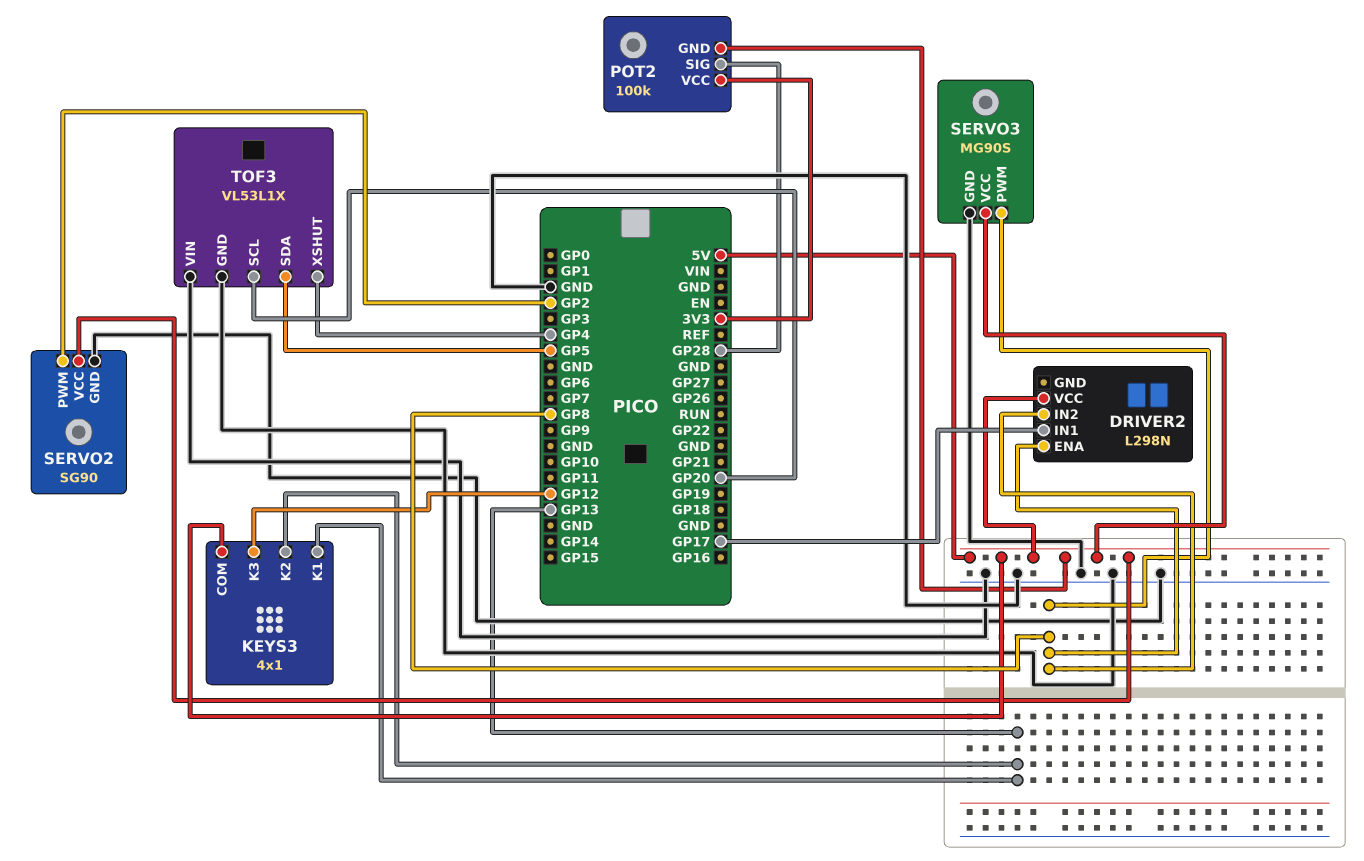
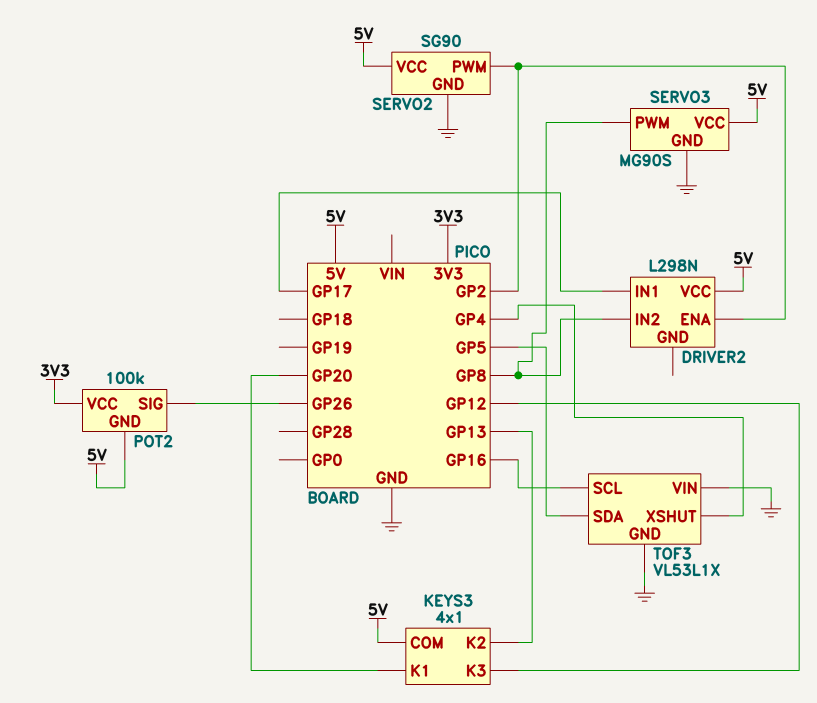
DRIVER2 pin ENA: GP8 -> GP2
KEYS3 pin K1: GP13 -> GP20
POT2 pin SIG: GP28 -> GP26
TOF3 pin SCL: GP20 -> GP16

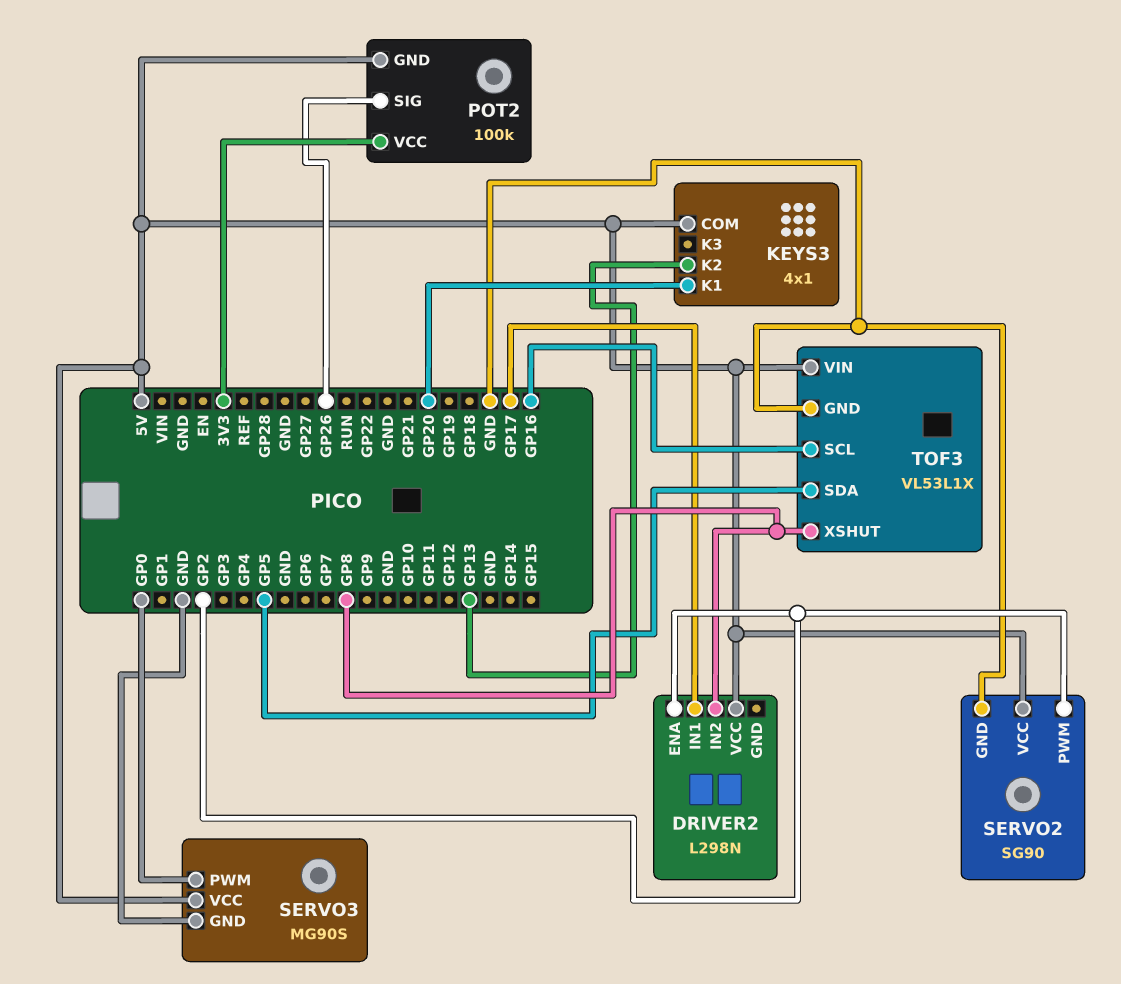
KEYS3 pin K3: GP12 -> none
SERVO3 pin PWM: GP8 -> GP0
TOF3 pin VIN: GND -> 5V
TOF3 pin XSHUT: GP4 -> GP8

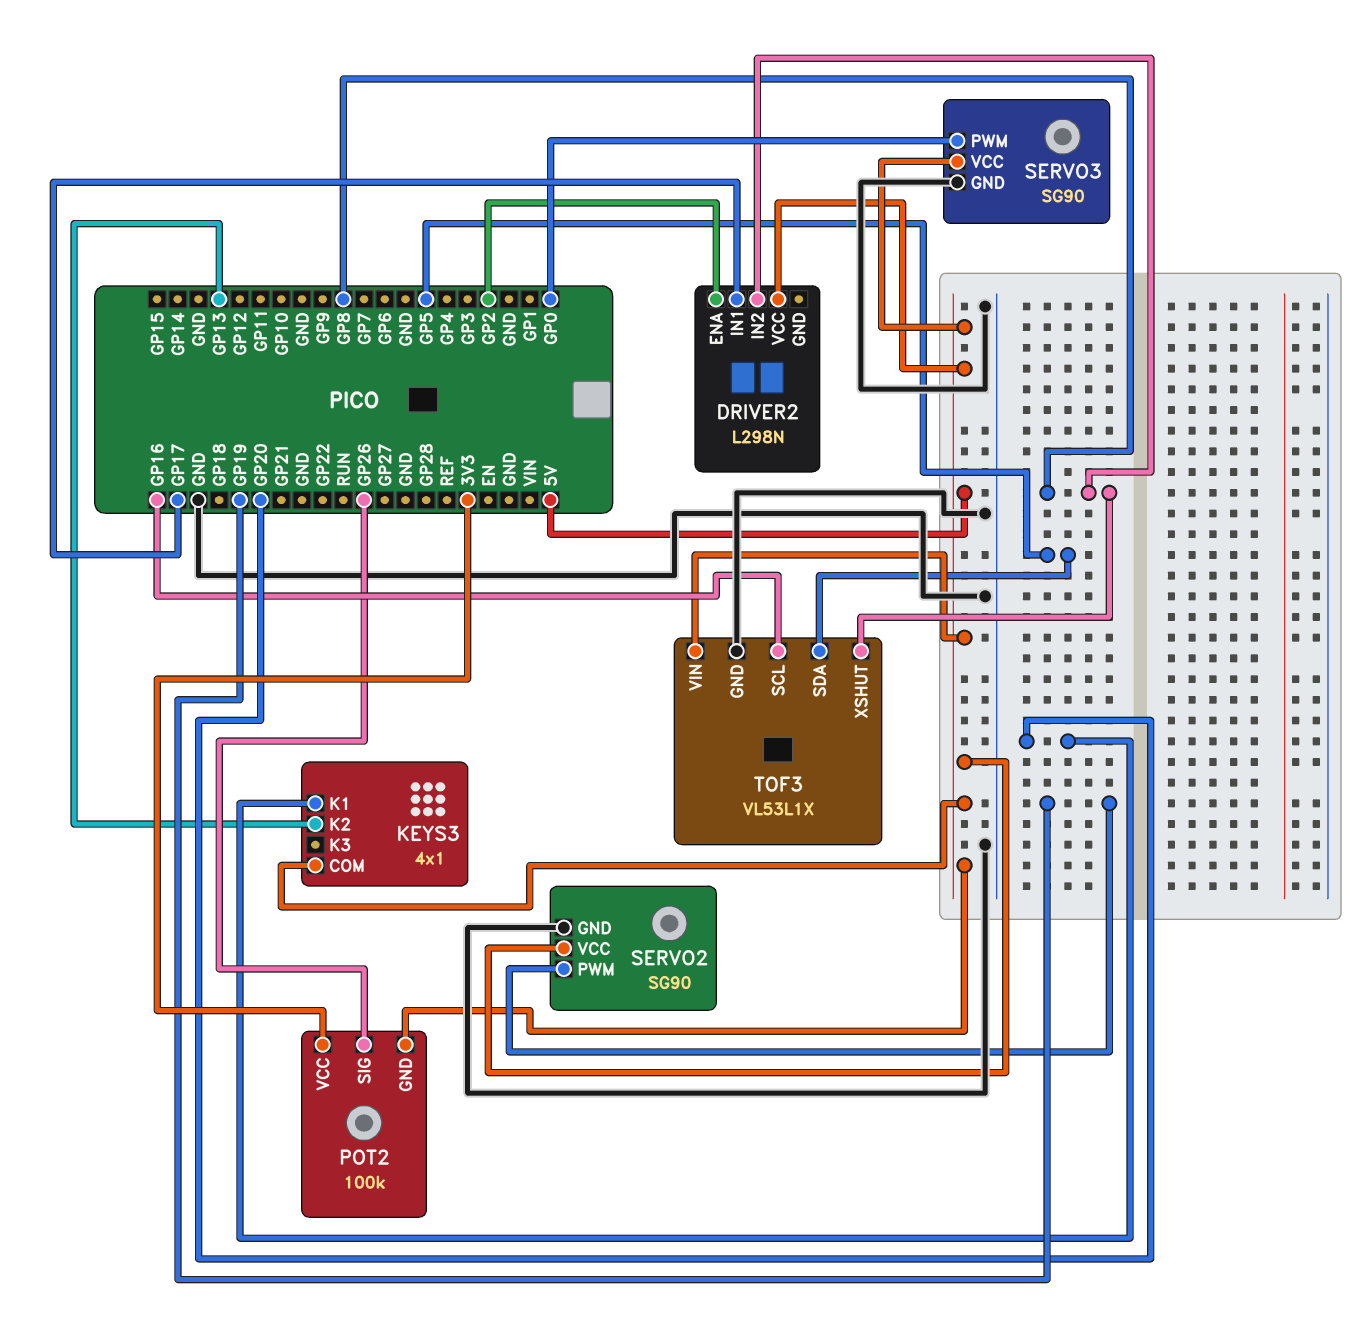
SERVO2 pin PWM: GP2 -> GP19
SERVO3: MG90S -> SG90

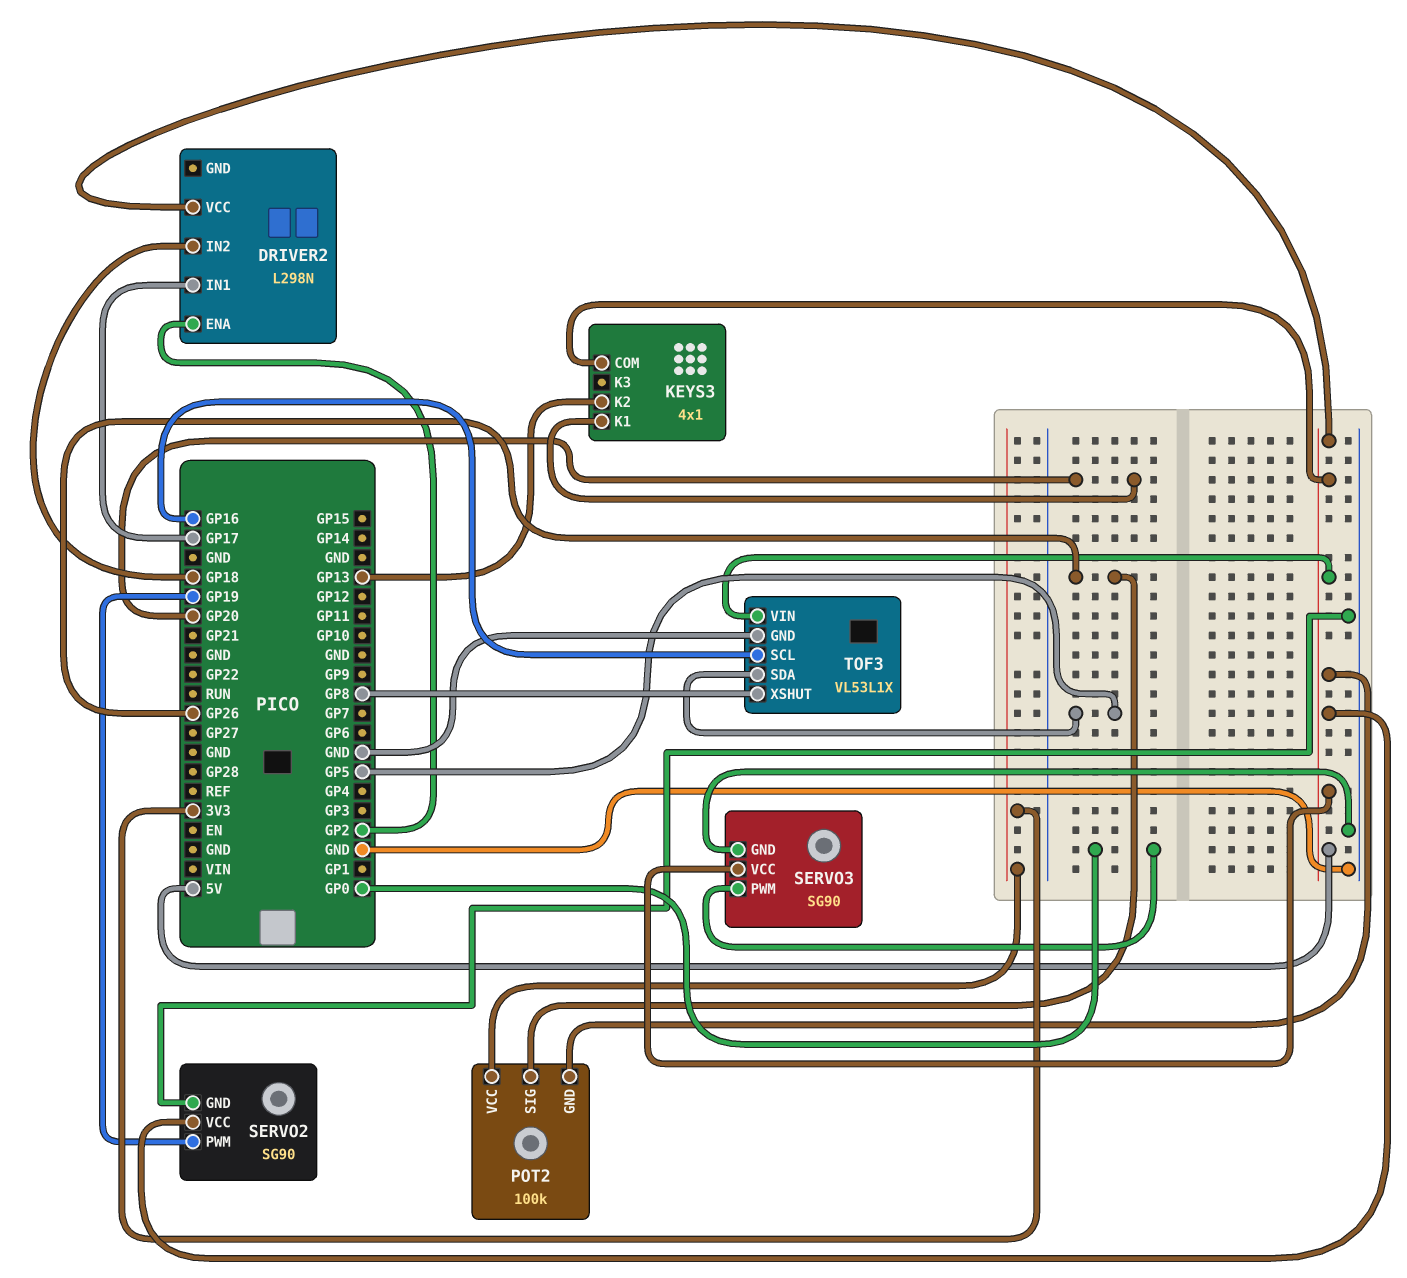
DRIVER2 pin IN2: GP8 -> GP18

